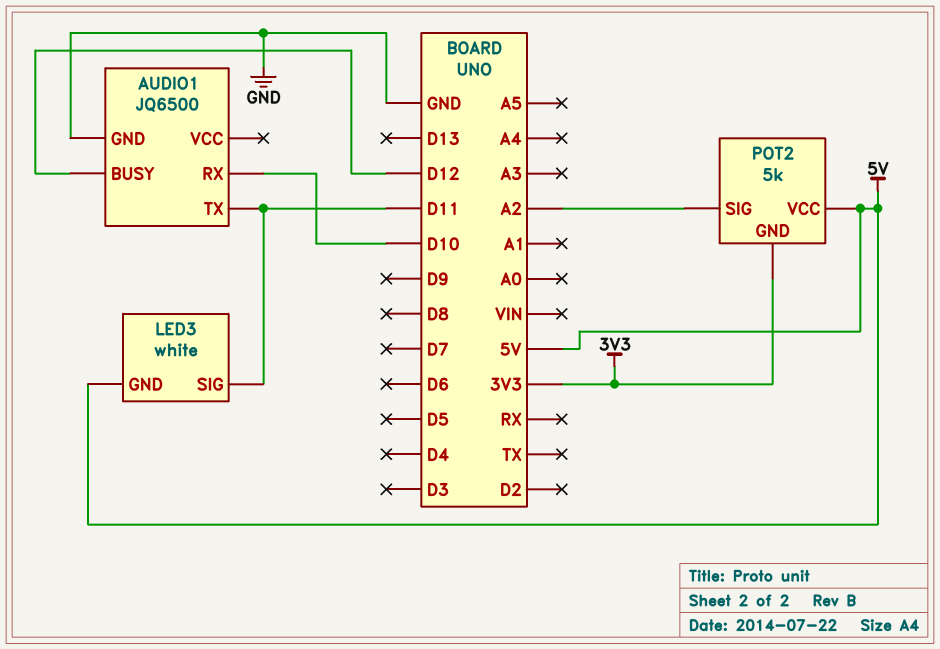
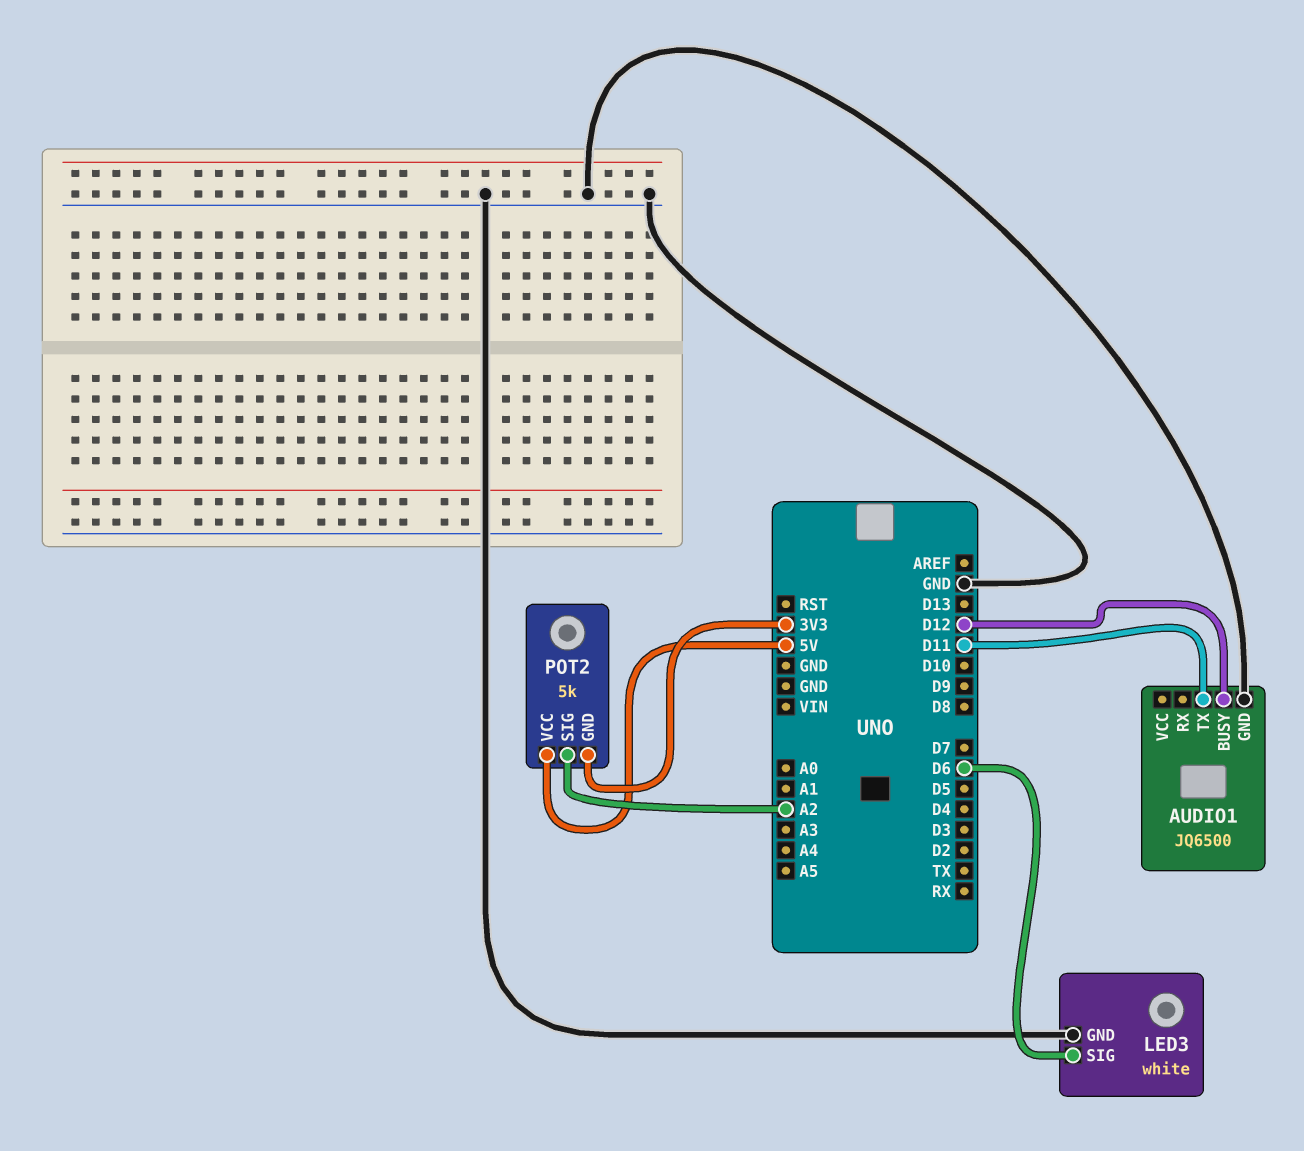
AUDIO1 pin RX: D10 -> none
LED3 pin GND: 5V -> GND
LED3 pin SIG: D11 -> D6

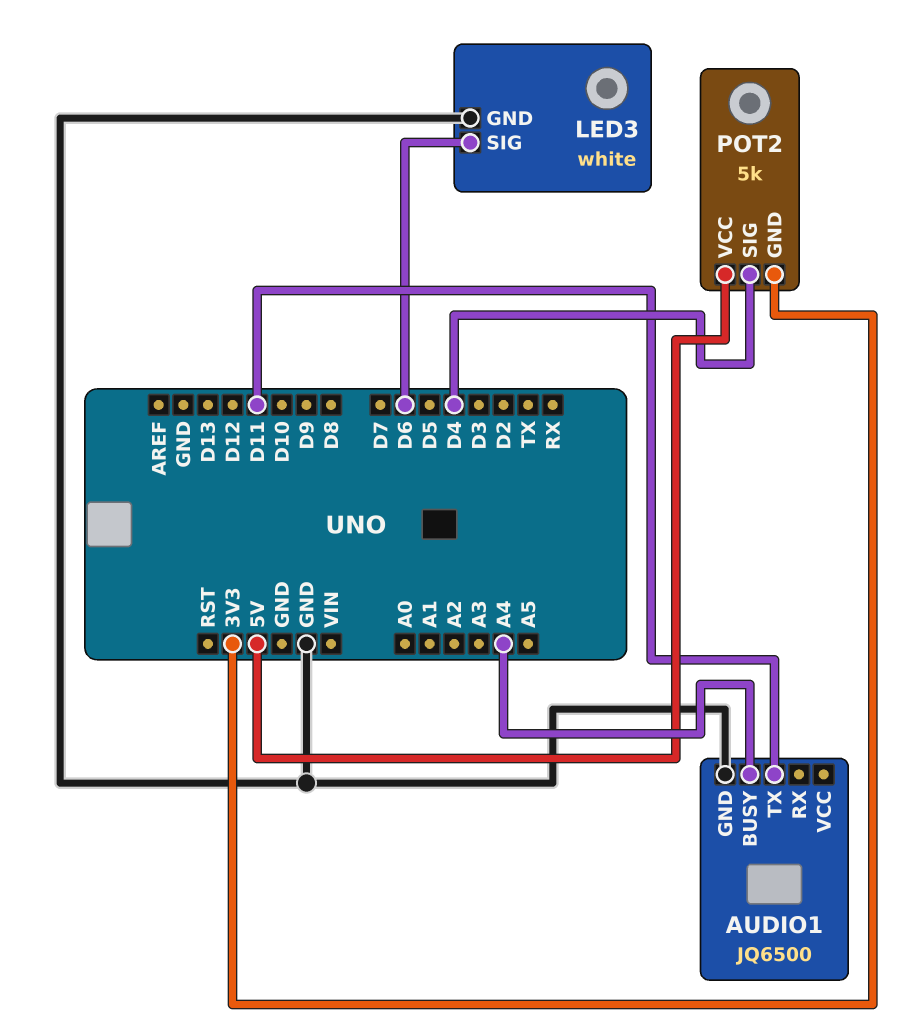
AUDIO1 pin BUSY: D12 -> A4
POT2 pin SIG: A2 -> D4

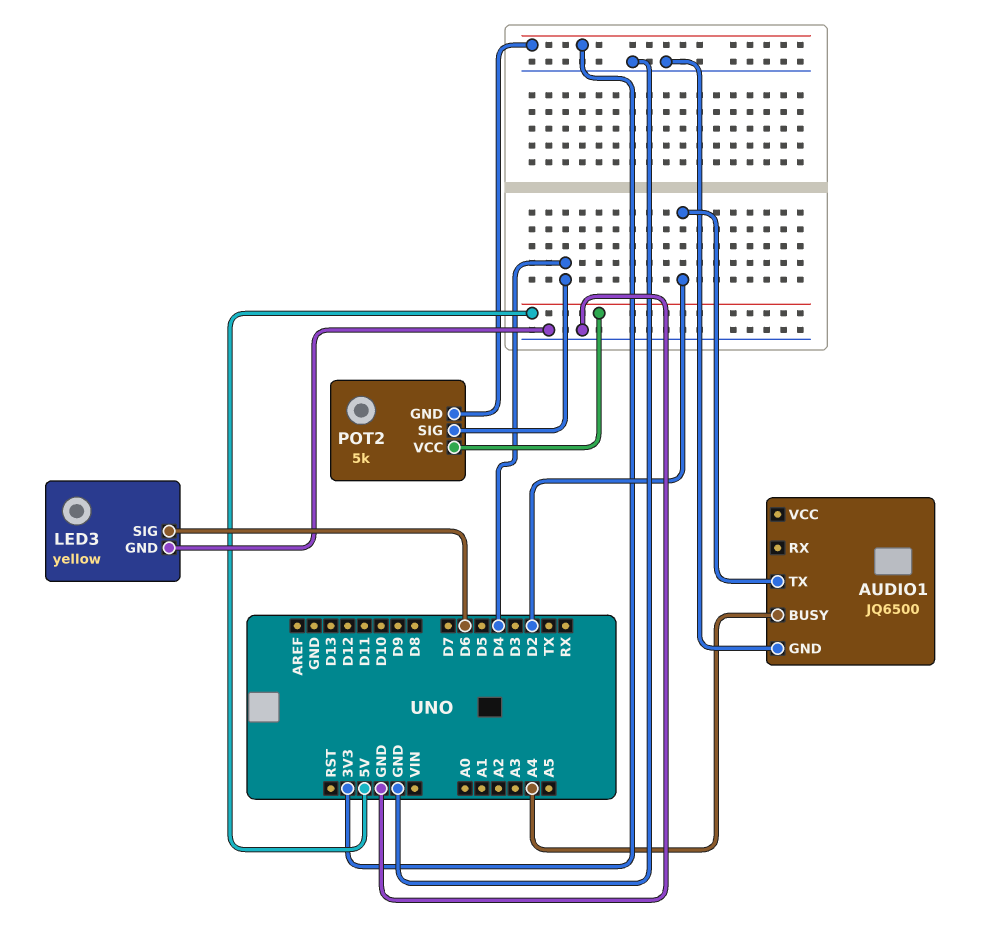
AUDIO1 pin TX: D11 -> D2
LED3: white -> yellow

